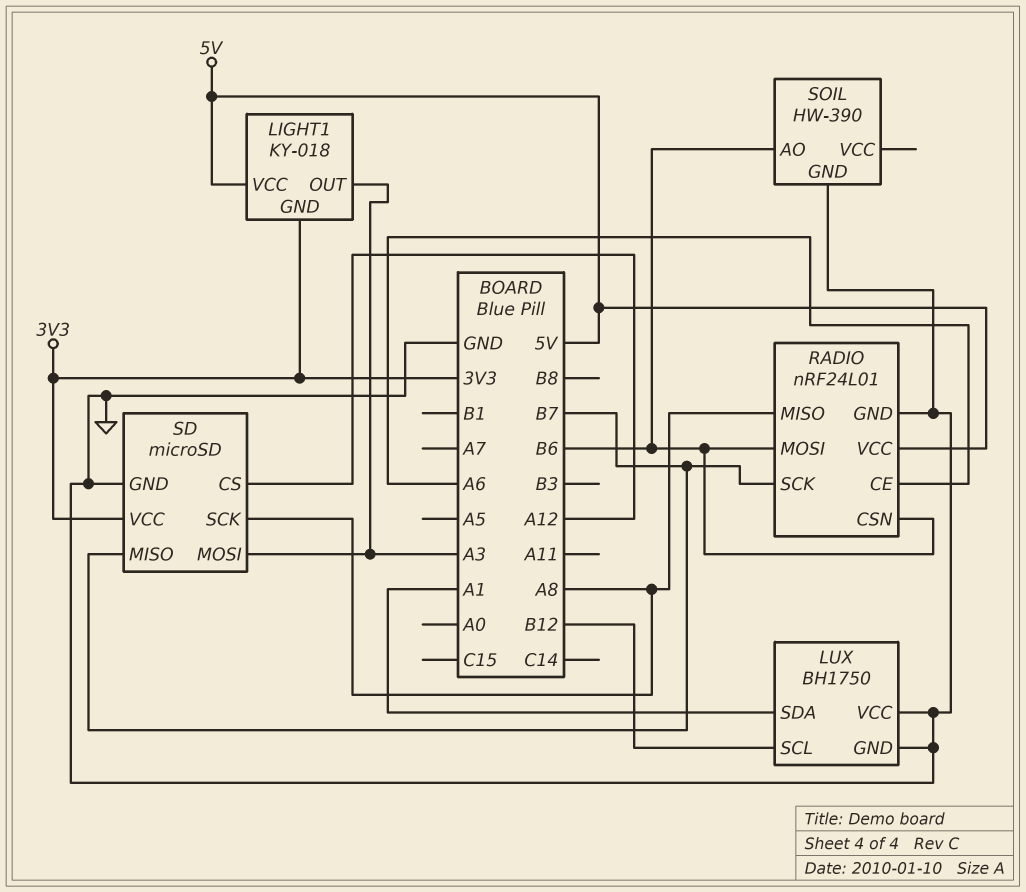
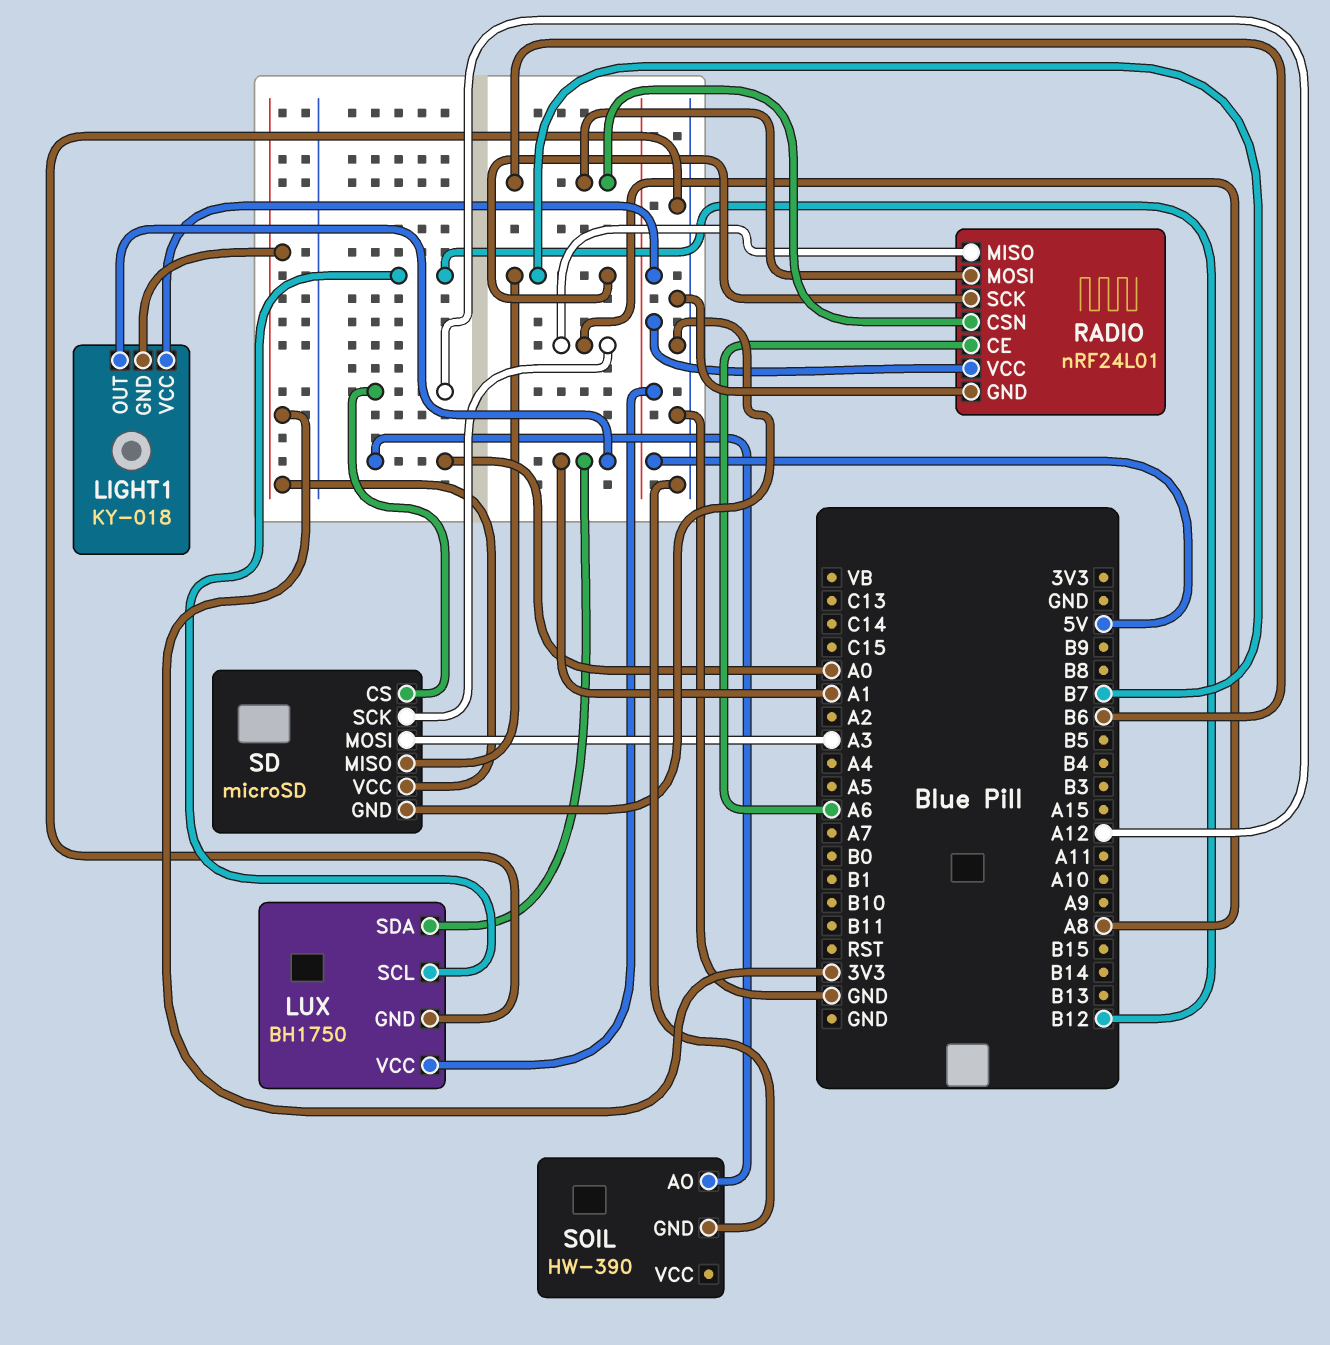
LIGHT1 pin OUT: A3 -> A1
LUX pin VCC: GND -> 5V
SOIL pin AO: B6 -> A0

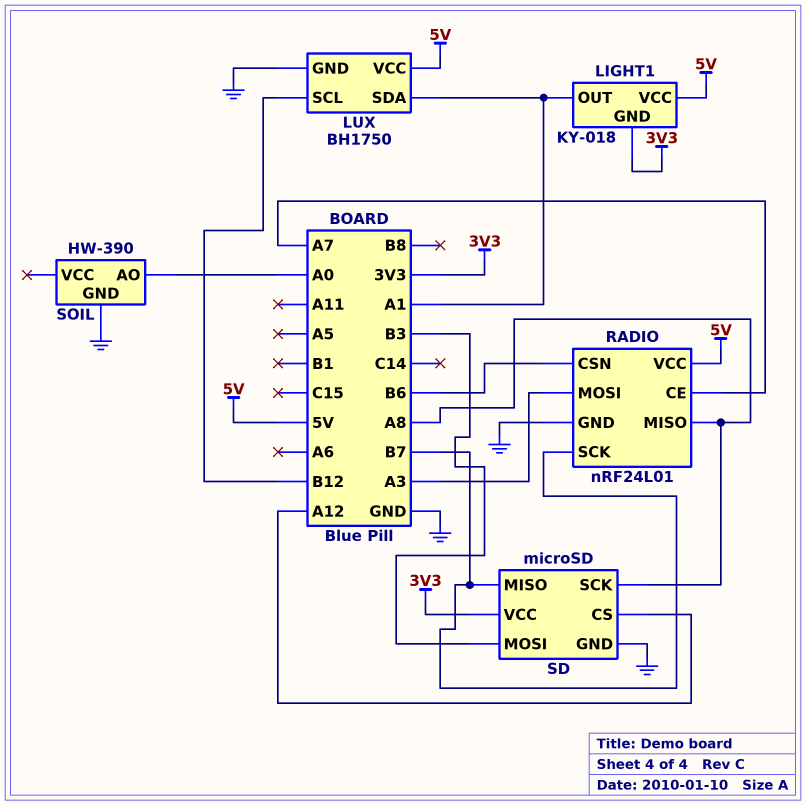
RADIO pin CE: A6 -> A7
RADIO pin MOSI: B6 -> A3
SD pin MOSI: A3 -> B3

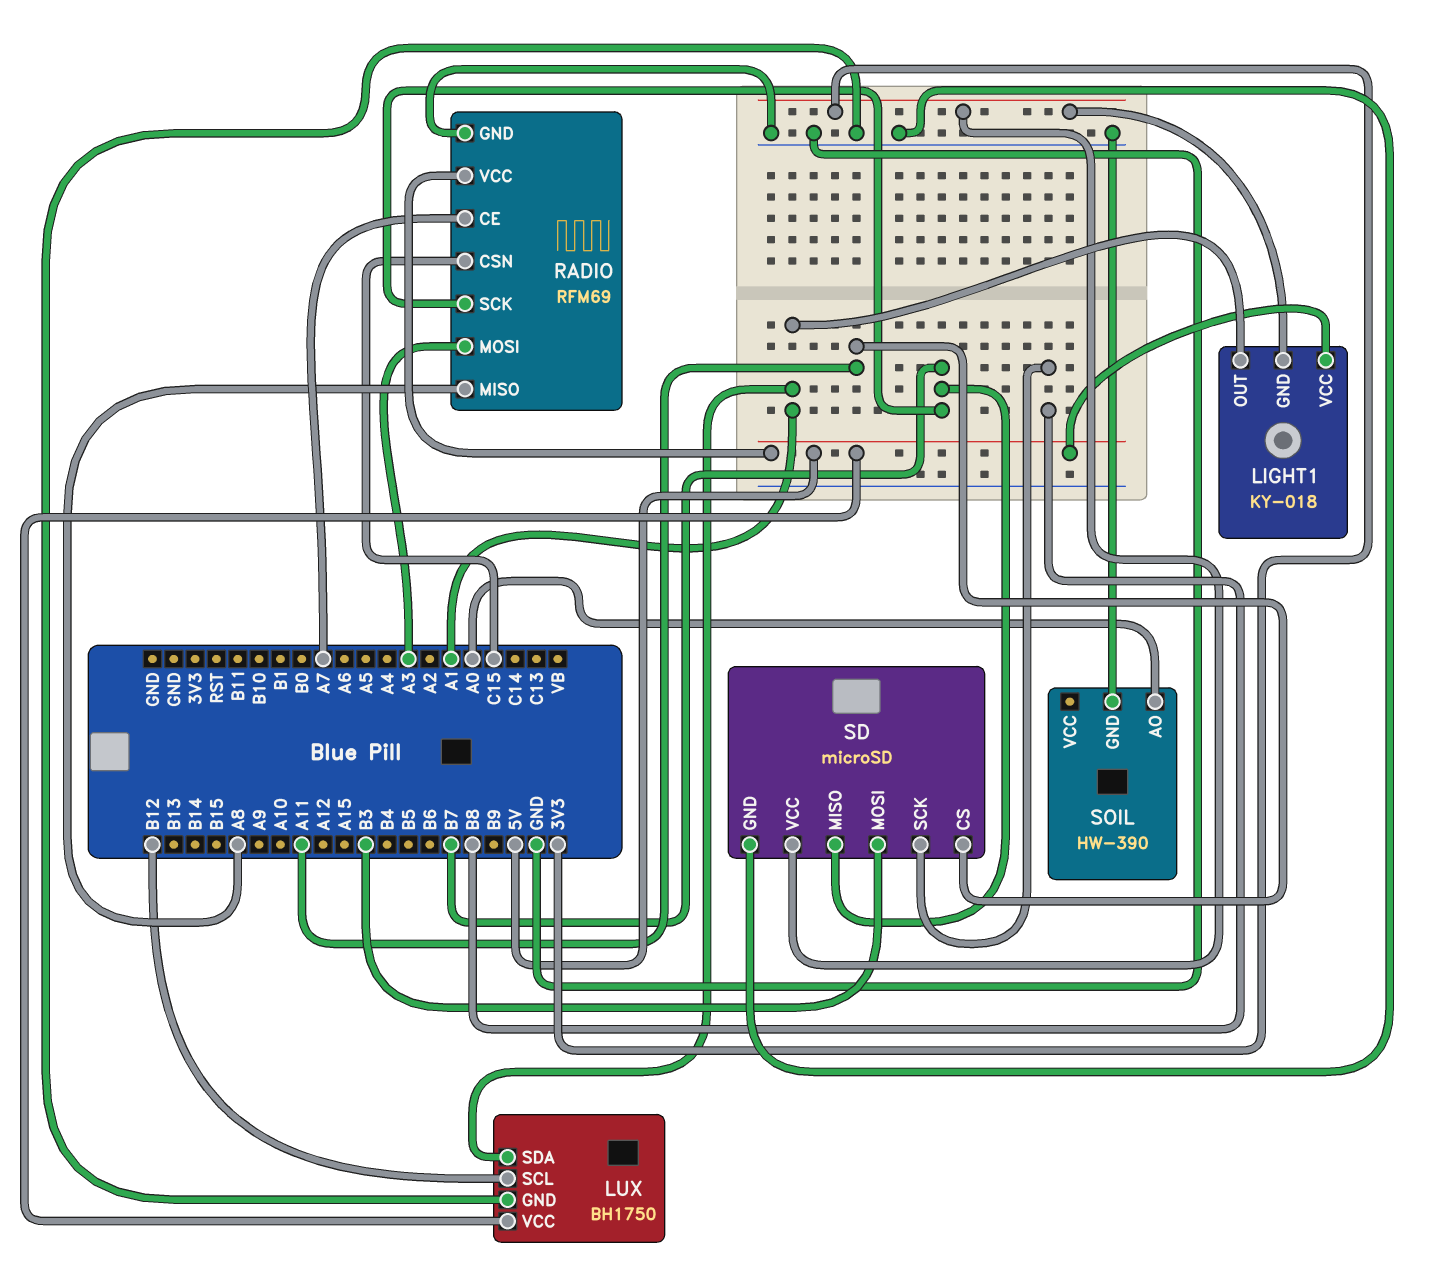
RADIO: nRF24L01 -> RFM69
RADIO pin CSN: B6 -> C15
SD pin CS: A12 -> A11
SD pin SCK: A8 -> B8

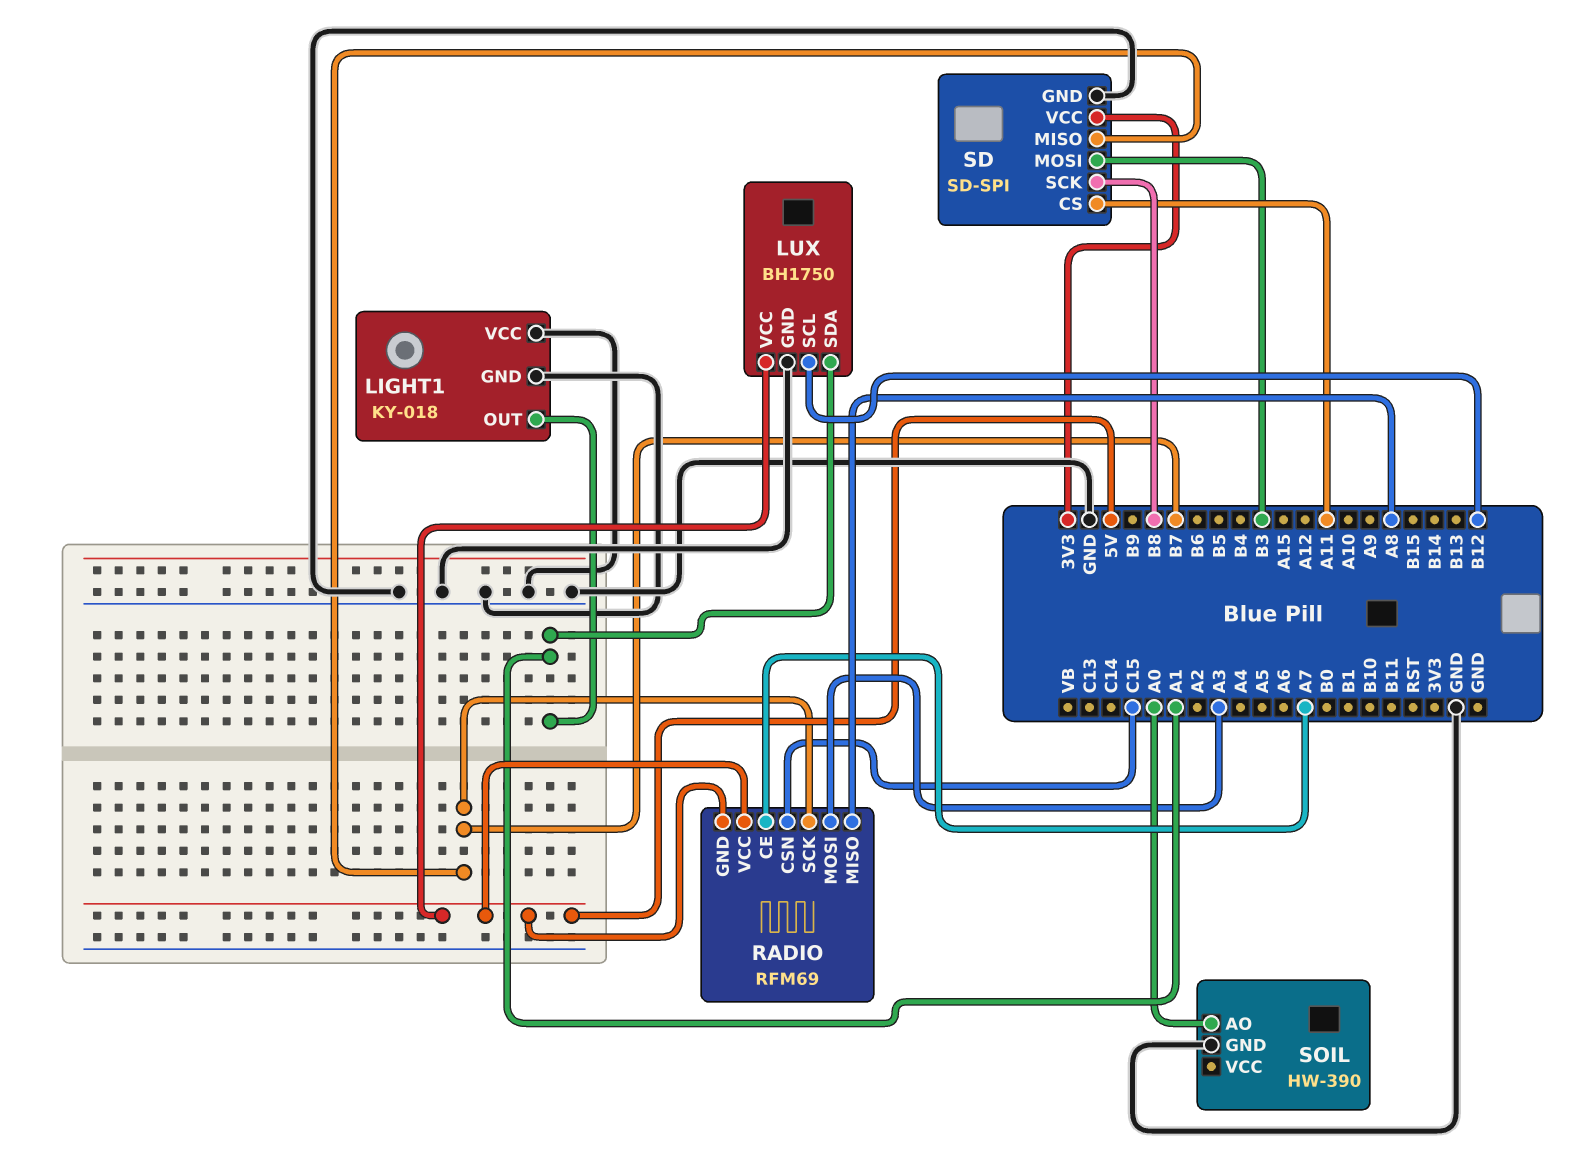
LIGHT1 pin GND: 3V3 -> GND
LIGHT1 pin VCC: 5V -> GND
RADIO pin GND: GND -> 5V
SD: microSD -> SD-SPI

